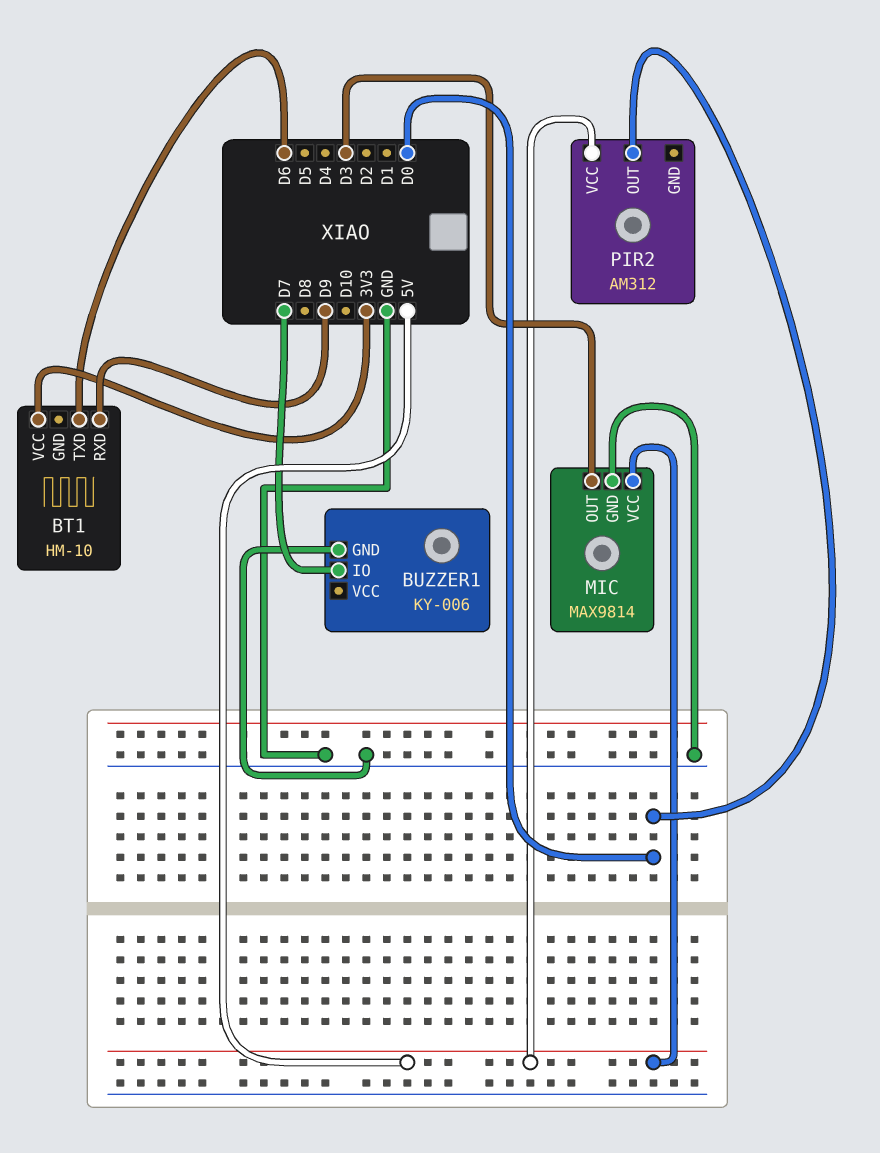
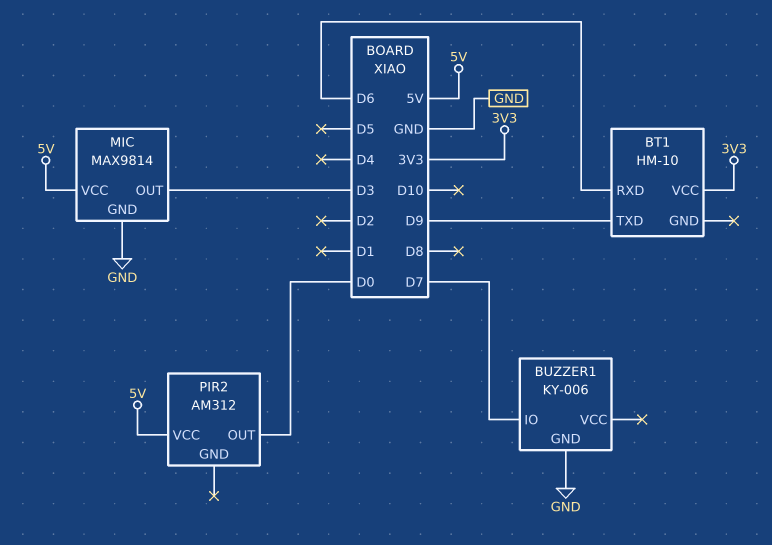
BT1 pin RXD: D9 -> D6
BT1 pin TXD: D6 -> D9

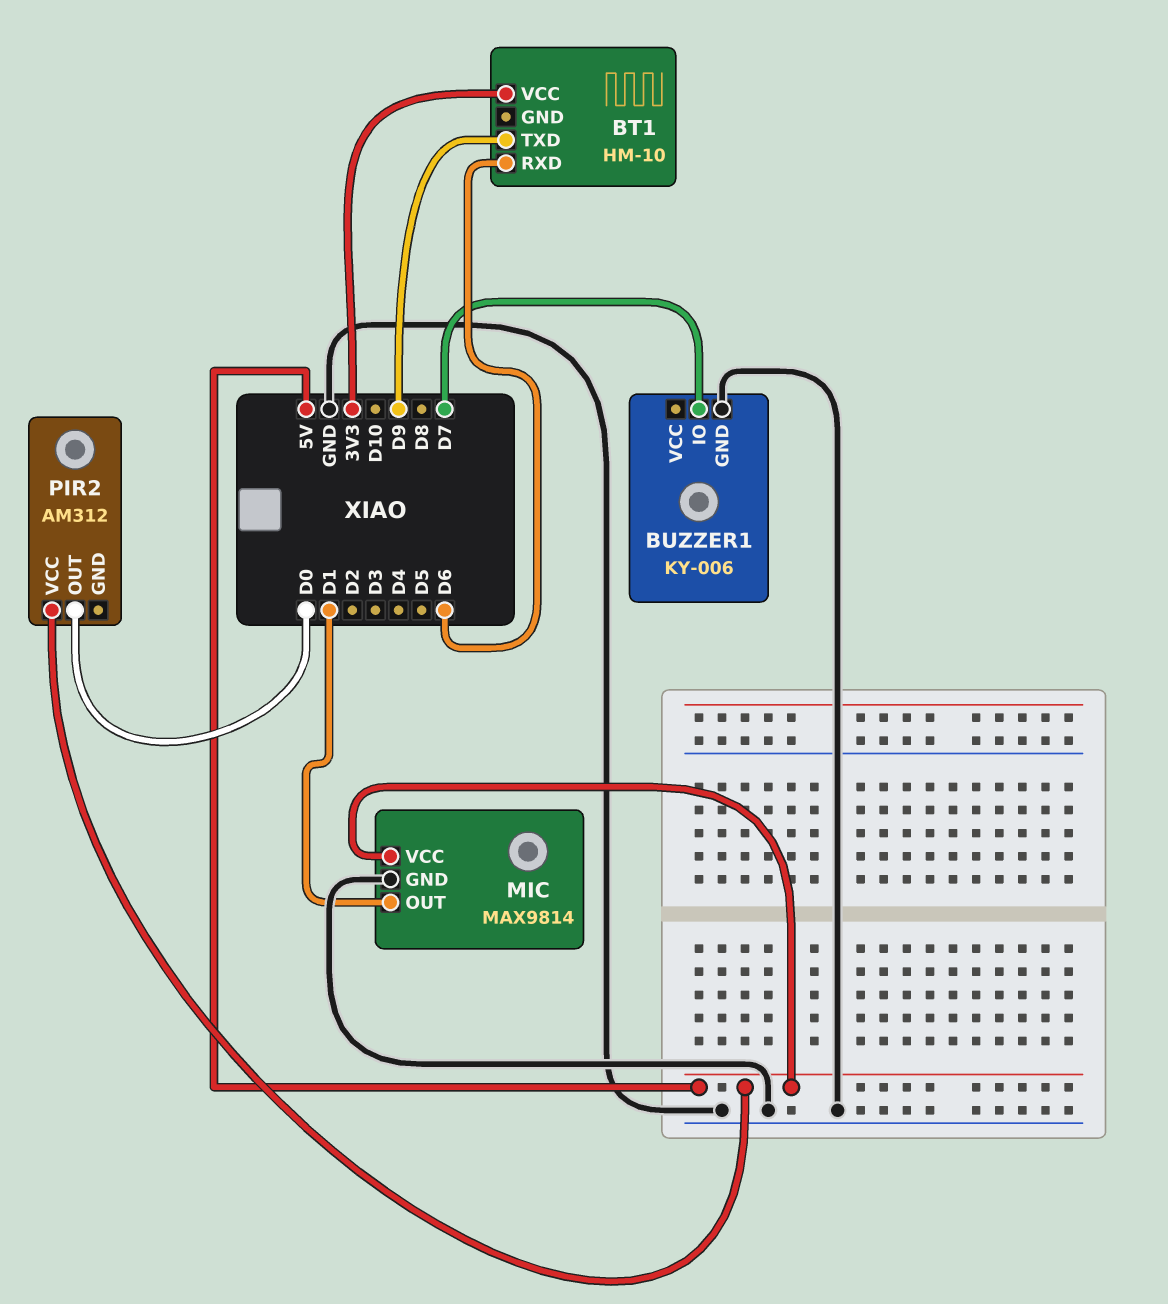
MIC pin OUT: D3 -> D1

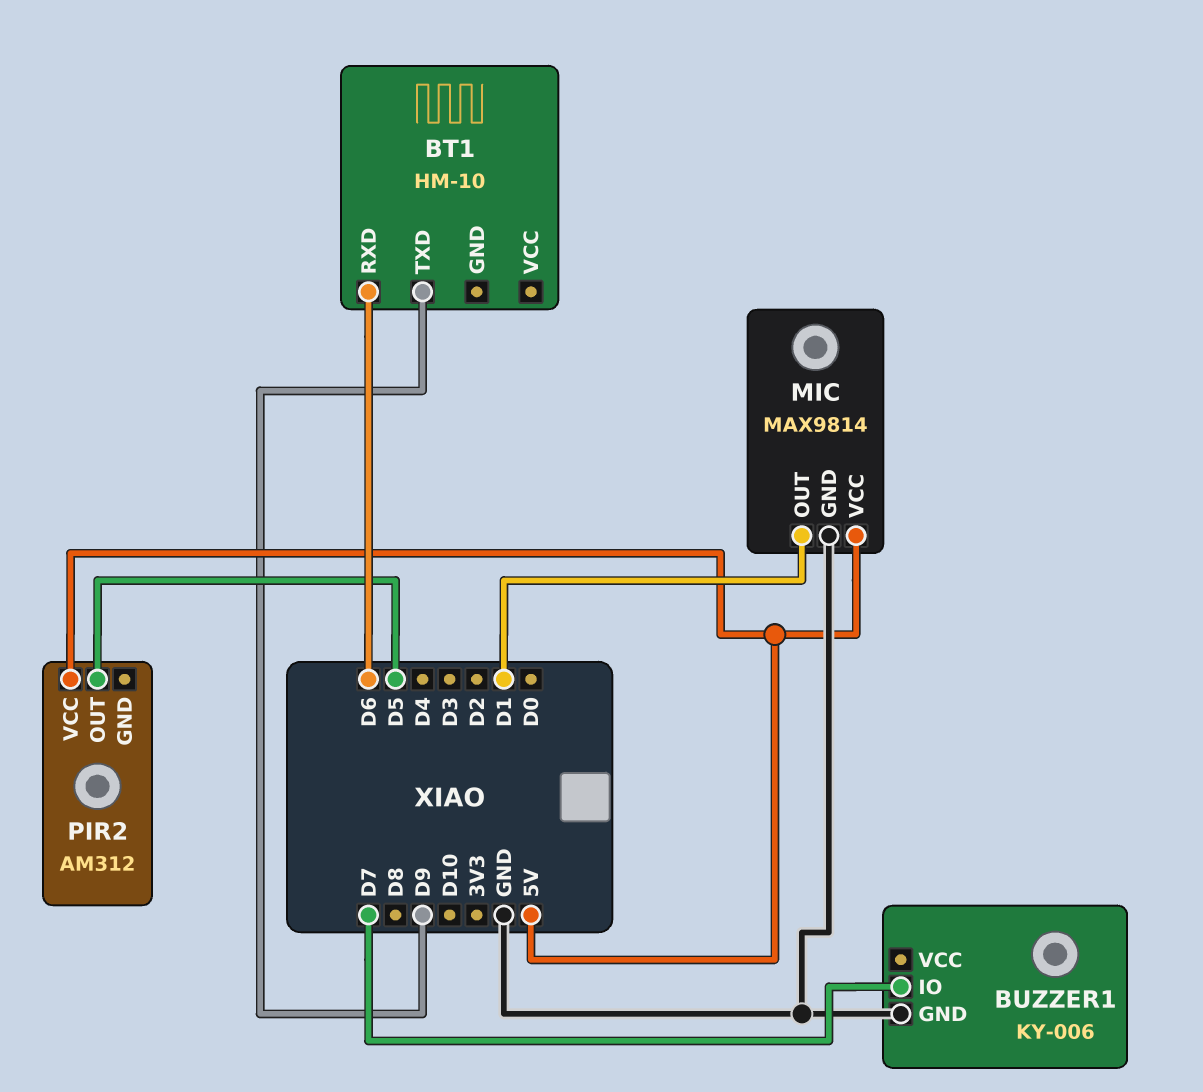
BT1 pin VCC: 3V3 -> none
PIR2 pin OUT: D0 -> D5

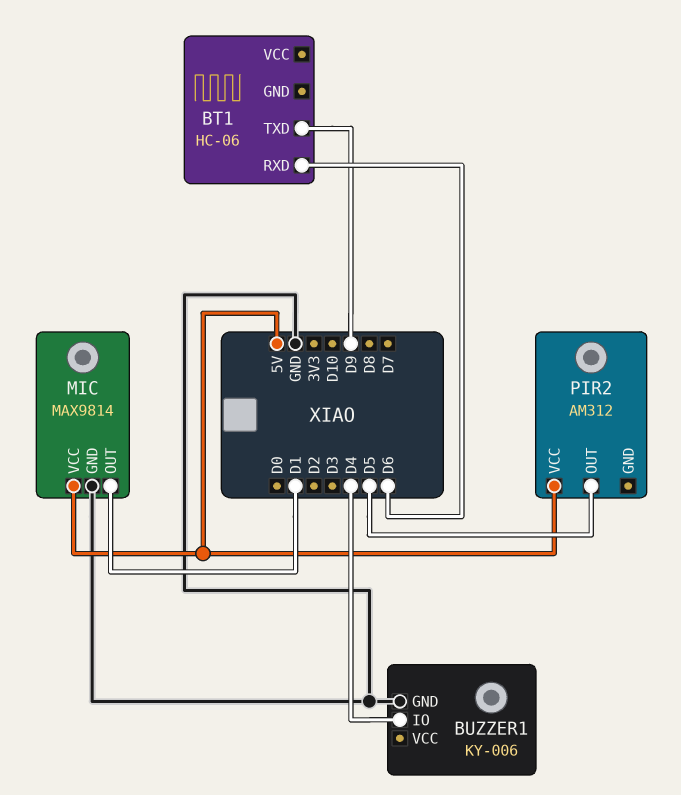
BT1: HM-10 -> HC-06
BUZZER1 pin IO: D7 -> D4

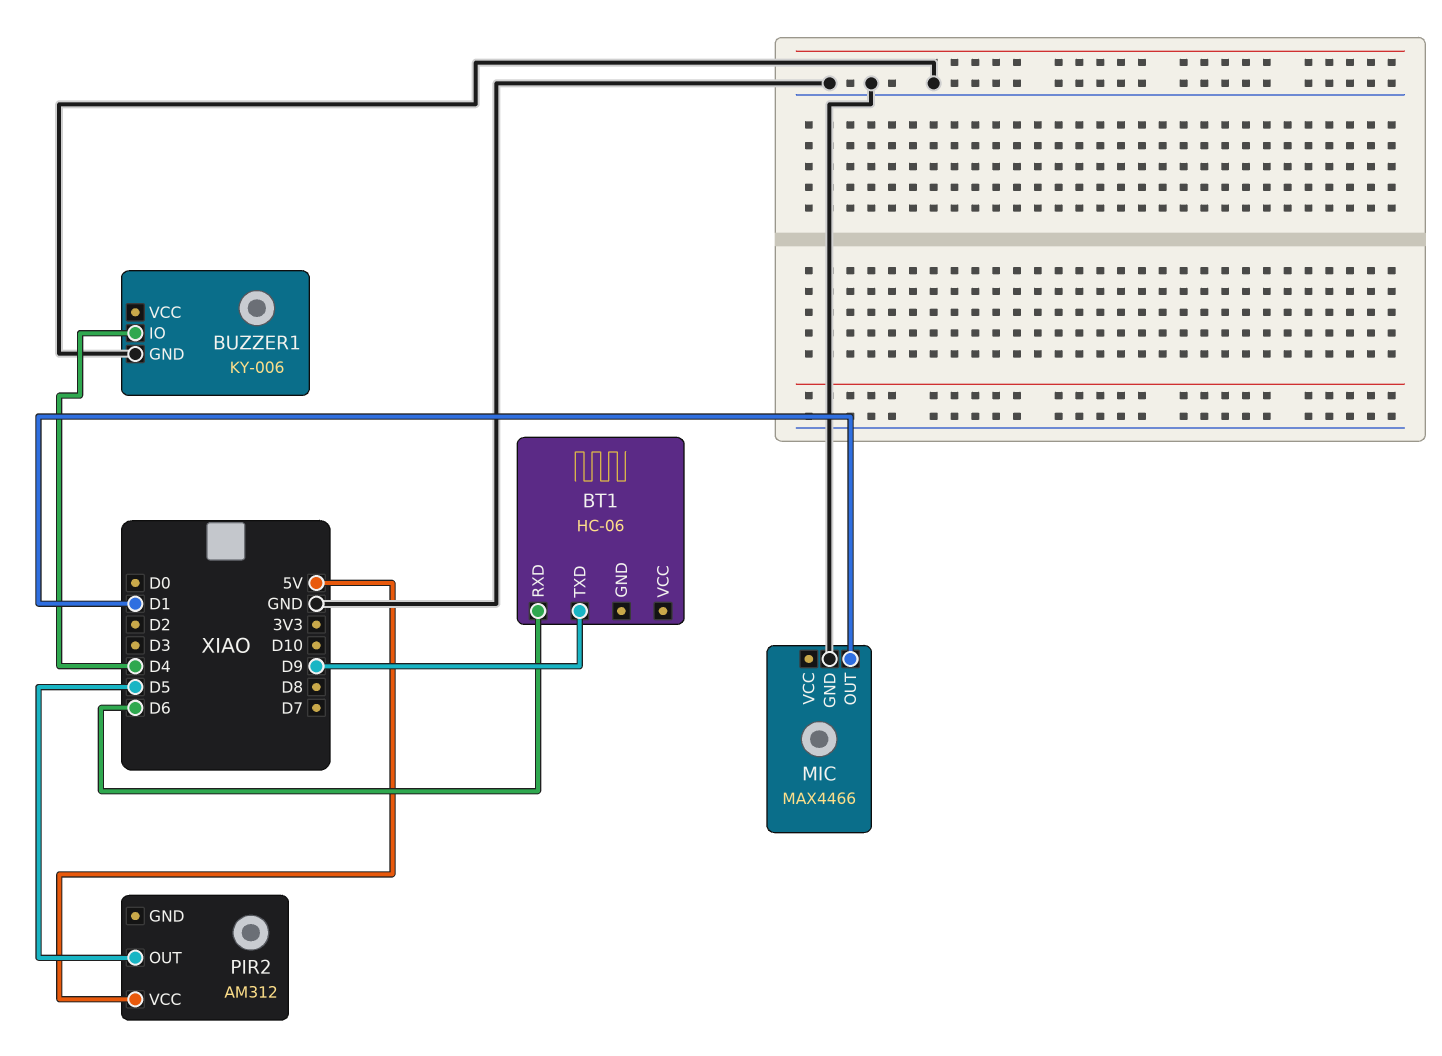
MIC: MAX9814 -> MAX4466
MIC pin VCC: 5V -> none

